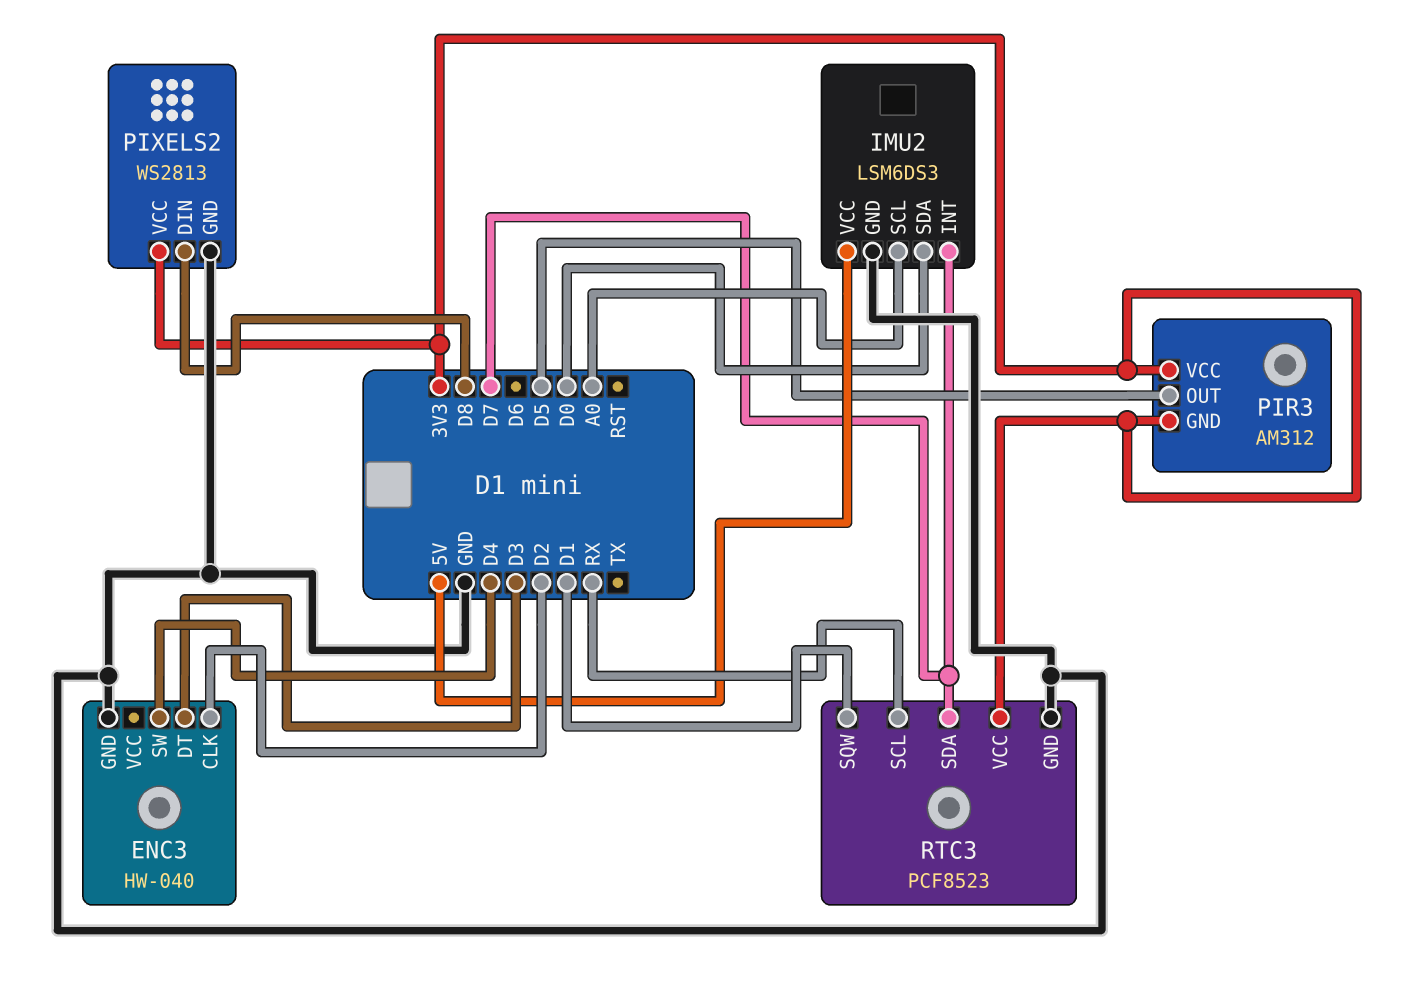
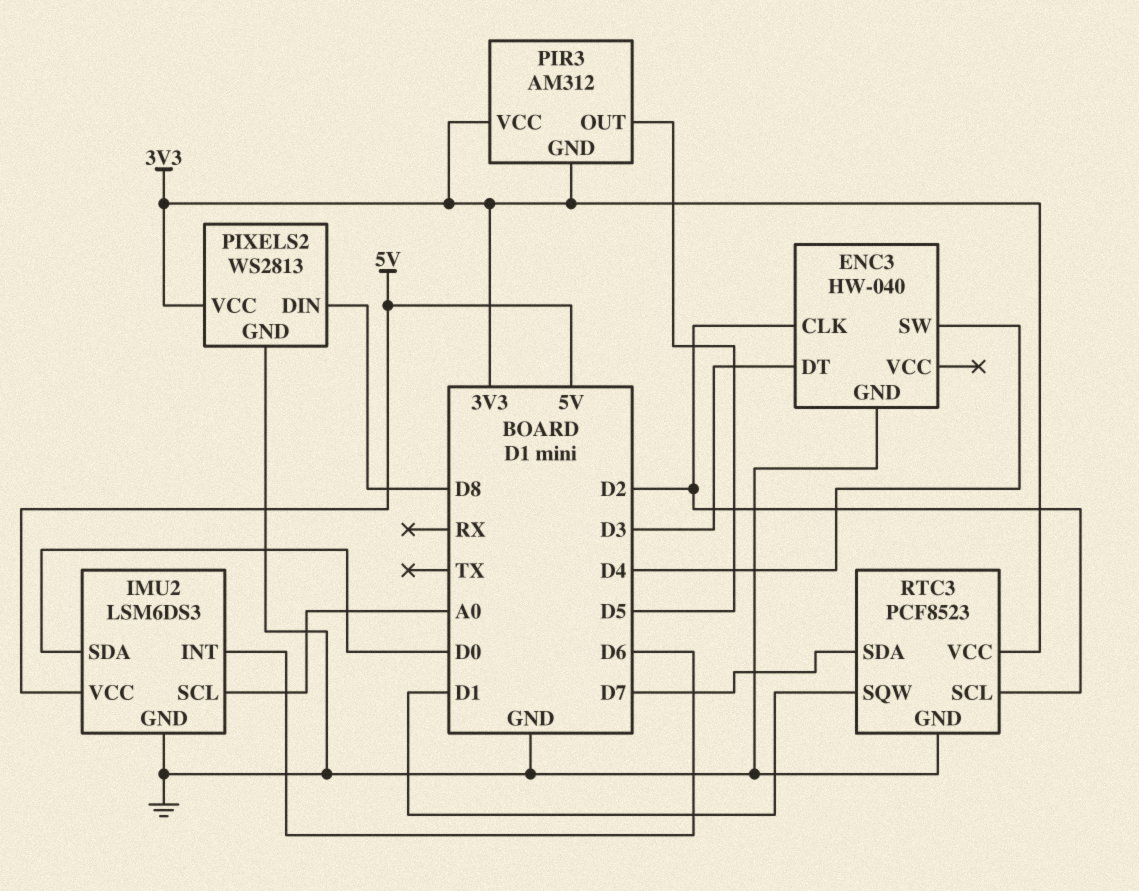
IMU2 pin INT: D7 -> D6
RTC3 pin SCL: RX -> D2

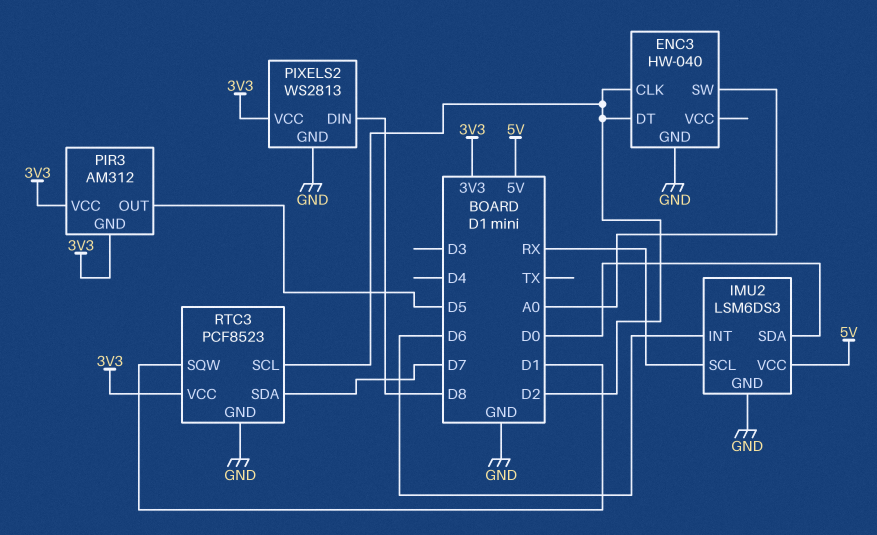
ENC3 pin DT: D3 -> D2
ENC3 pin SW: D4 -> A0
IMU2 pin SCL: A0 -> RX

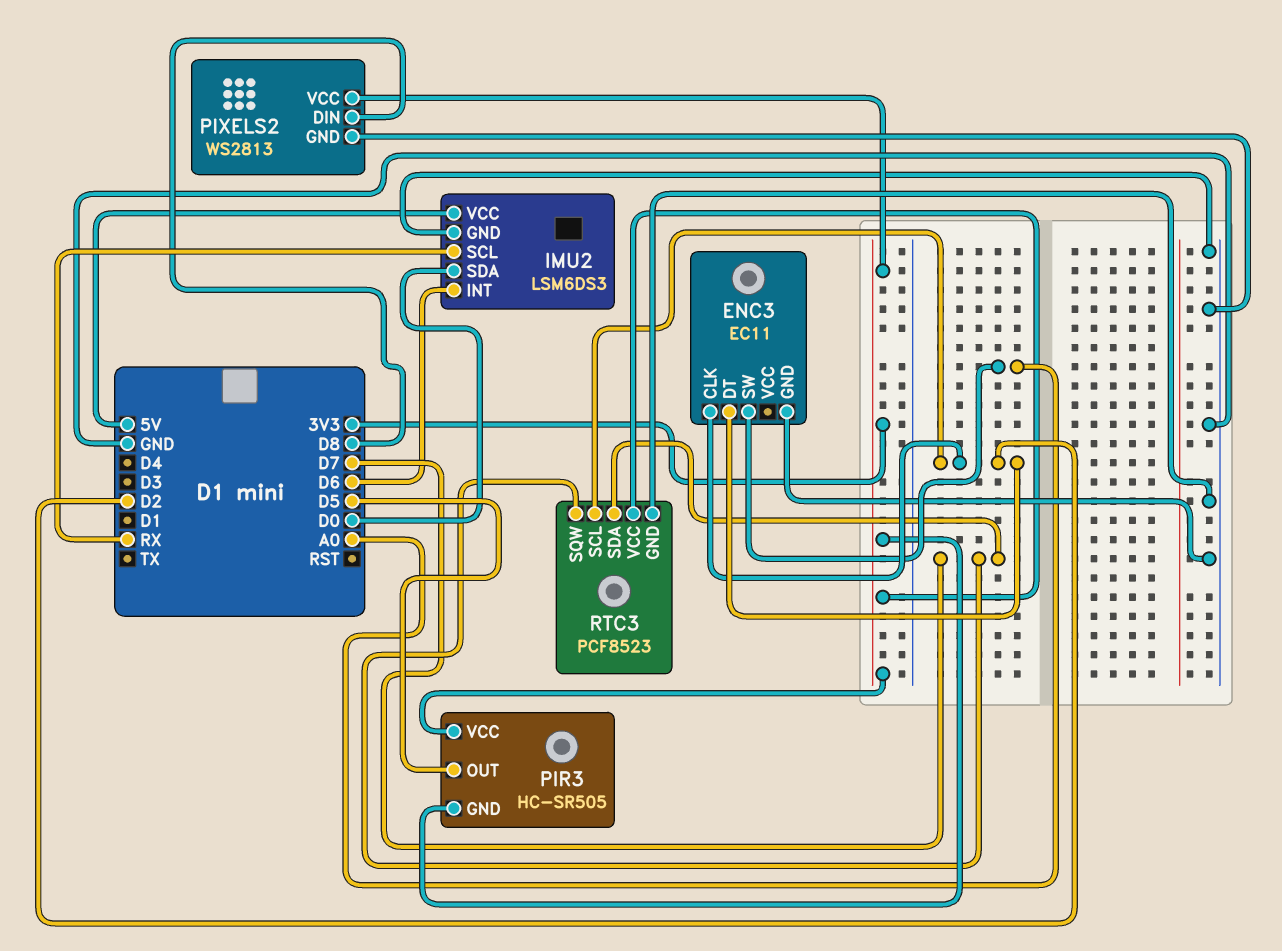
ENC3: HW-040 -> EC11
PIR3: AM312 -> HC-SR505
RTC3 pin SQW: D1 -> D7

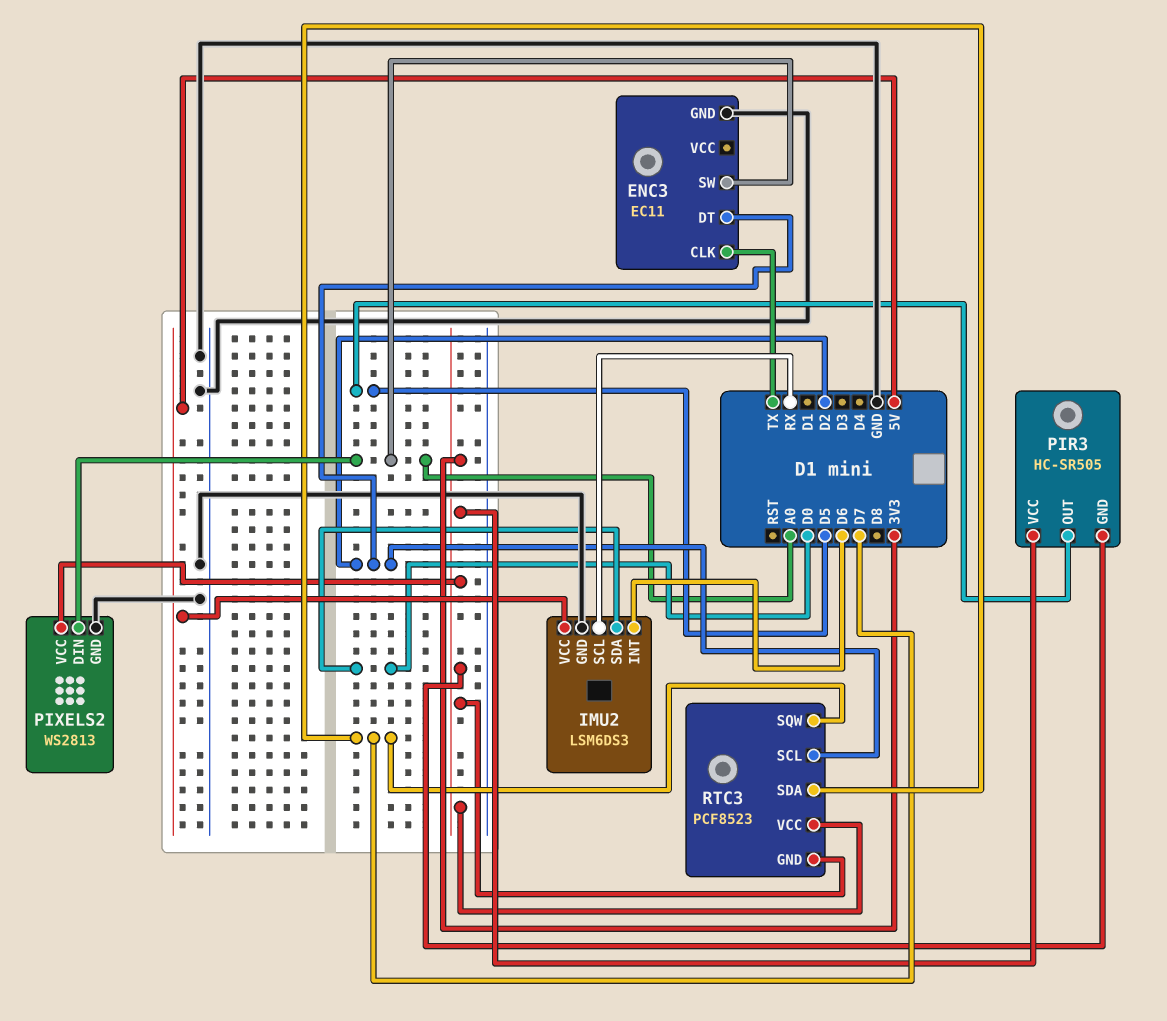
ENC3 pin CLK: D2 -> TX
PIXELS2 pin DIN: D8 -> A0
RTC3 pin GND: GND -> 3V3

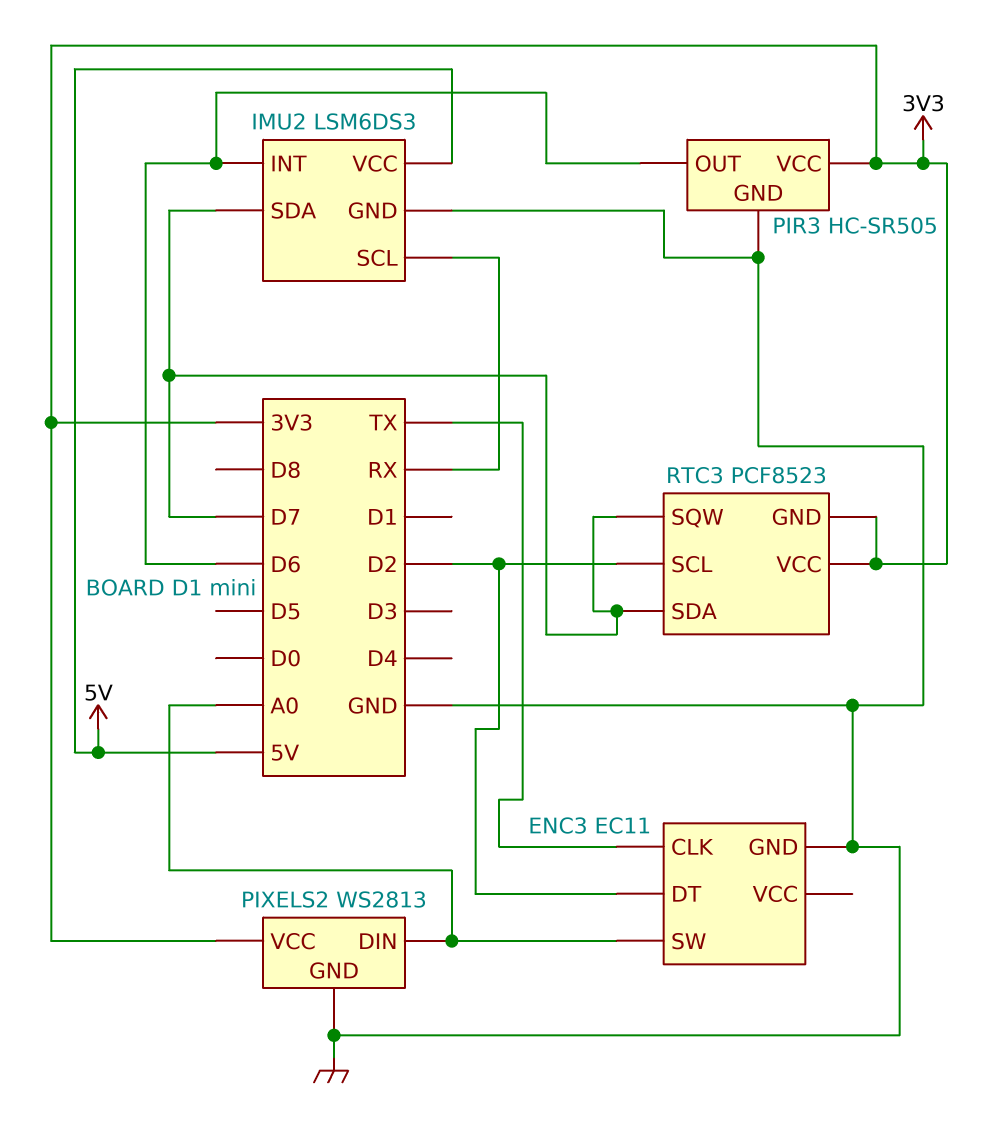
IMU2 pin SDA: D0 -> D7
PIR3 pin GND: 3V3 -> GND
PIR3 pin OUT: D5 -> D6

